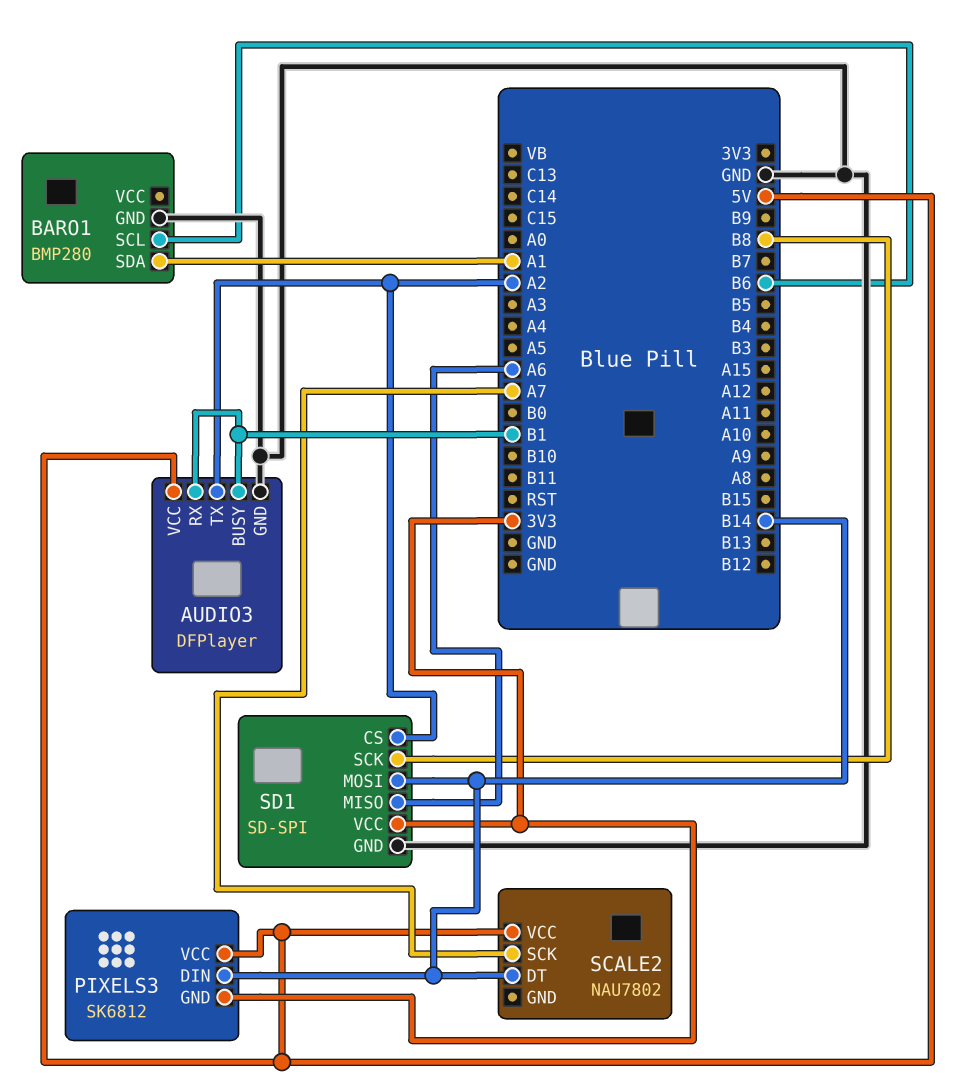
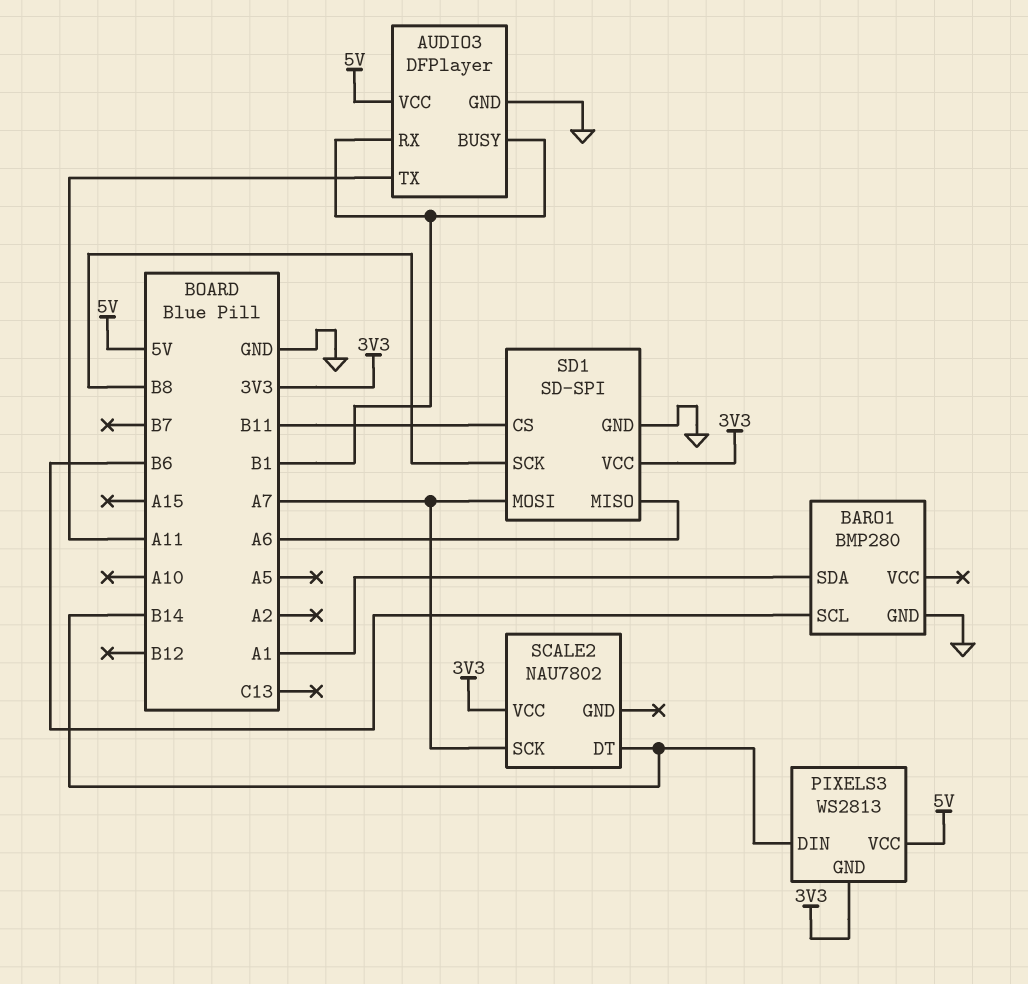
AUDIO3 pin TX: A2 -> A11
PIXELS3: SK6812 -> WS2813
SCALE2 pin VCC: 5V -> 3V3
SD1 pin CS: A2 -> B11
SD1 pin MOSI: B14 -> A7

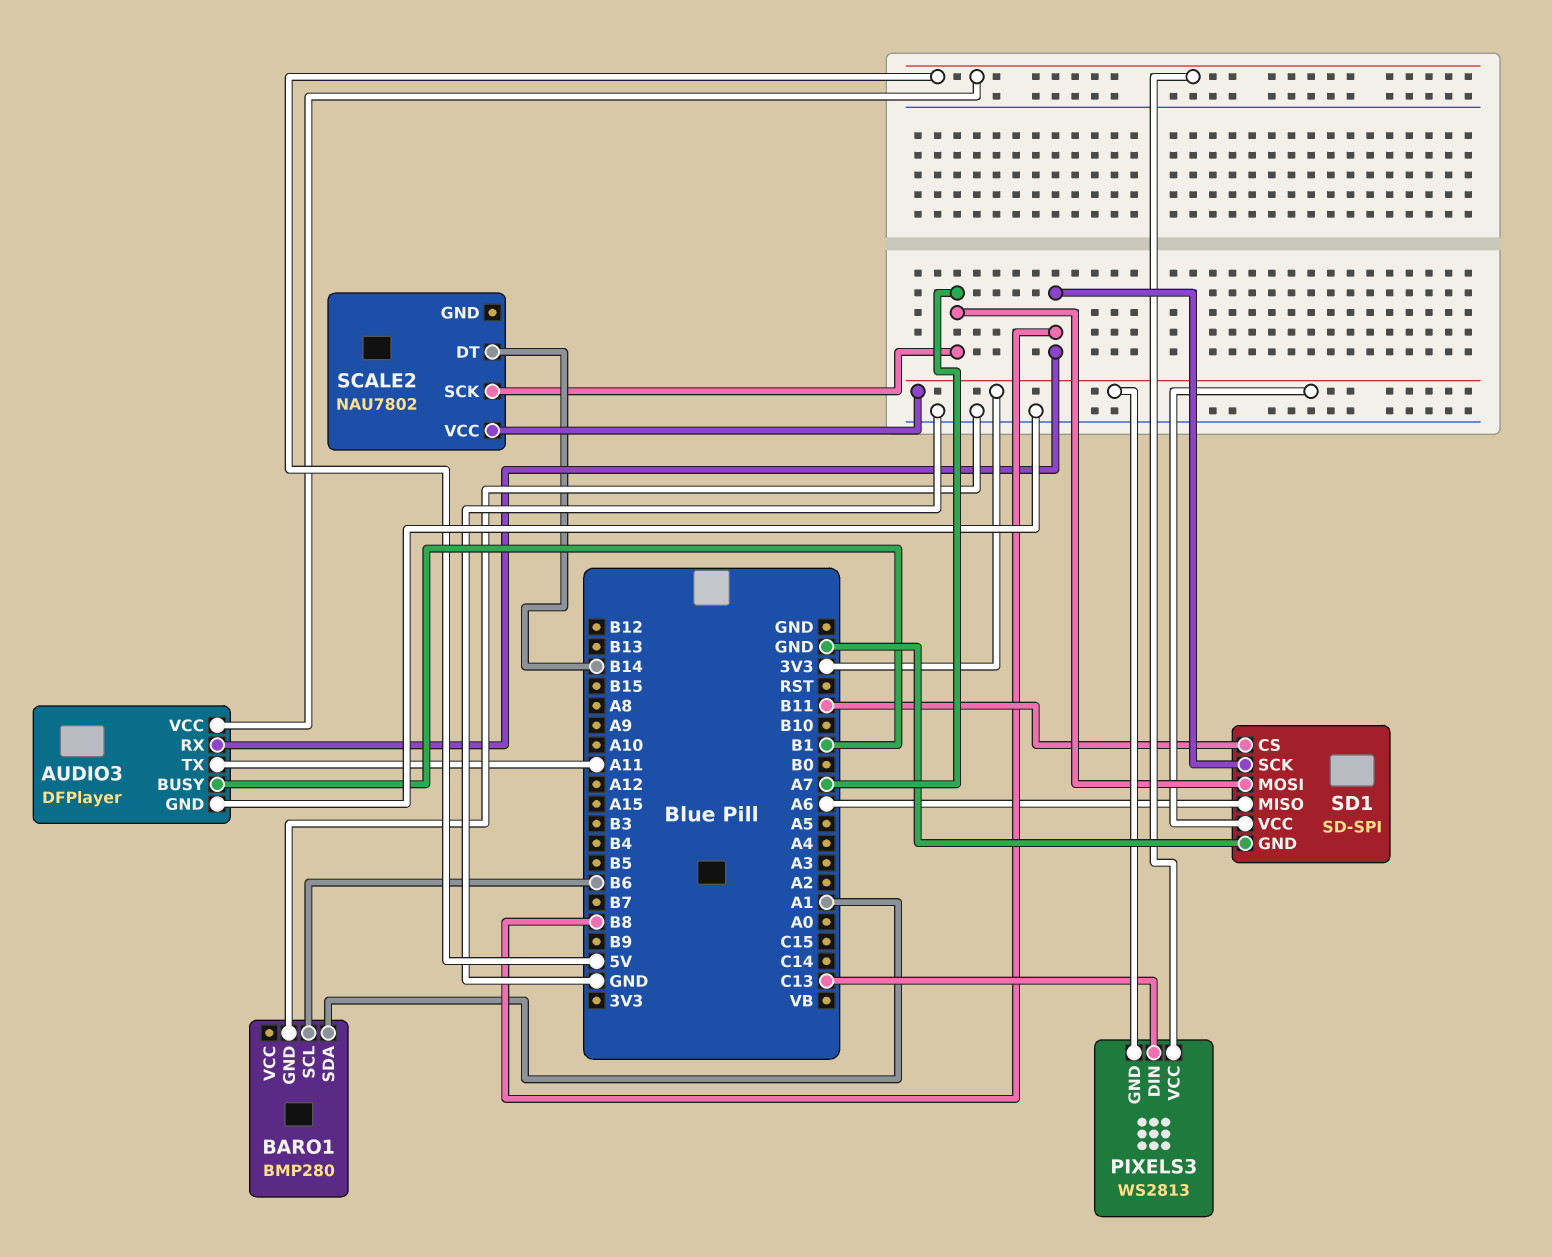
AUDIO3 pin RX: B1 -> B8
PIXELS3 pin DIN: B14 -> C13

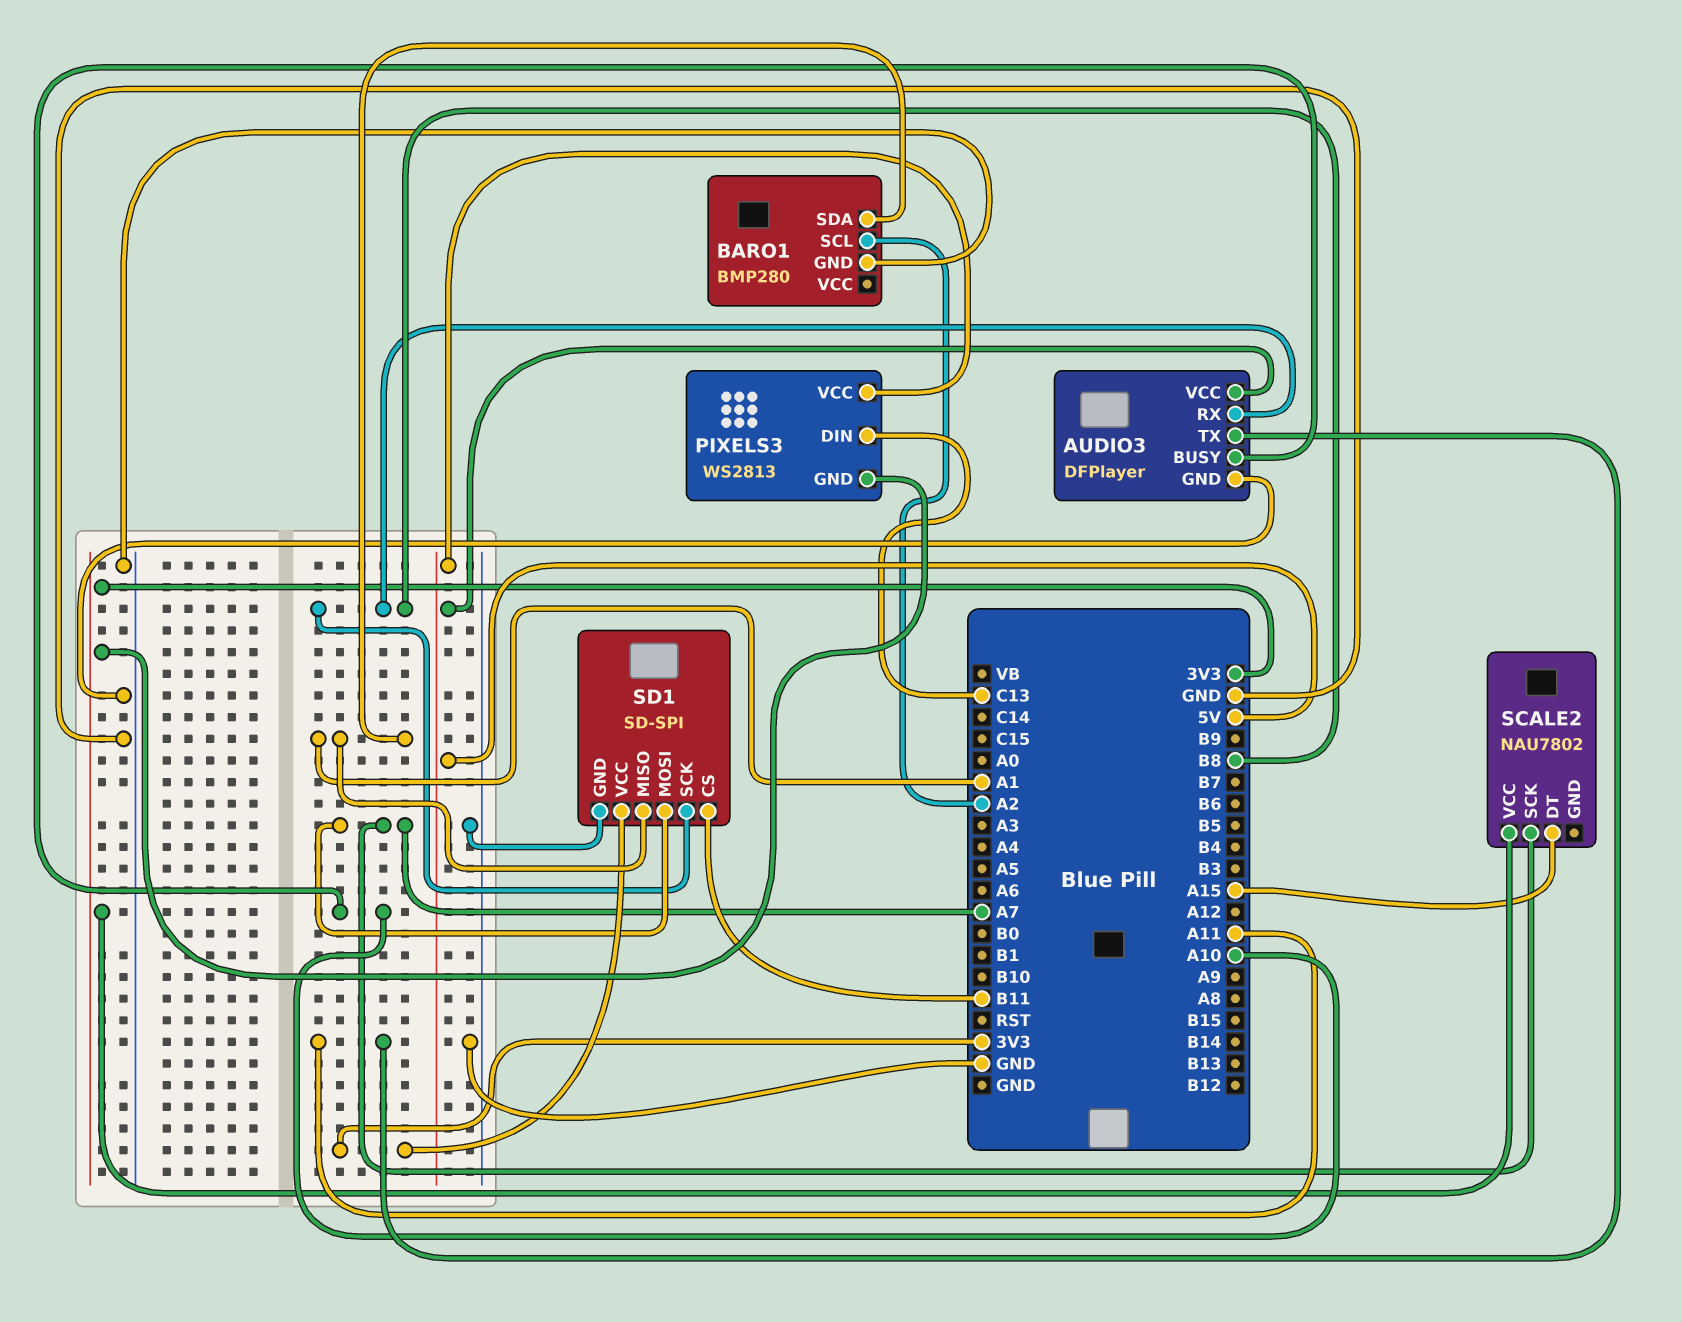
AUDIO3 pin BUSY: B1 -> A10
BARO1 pin SCL: B6 -> A2
SCALE2 pin DT: B14 -> A15
SD1 pin MISO: A6 -> A1

